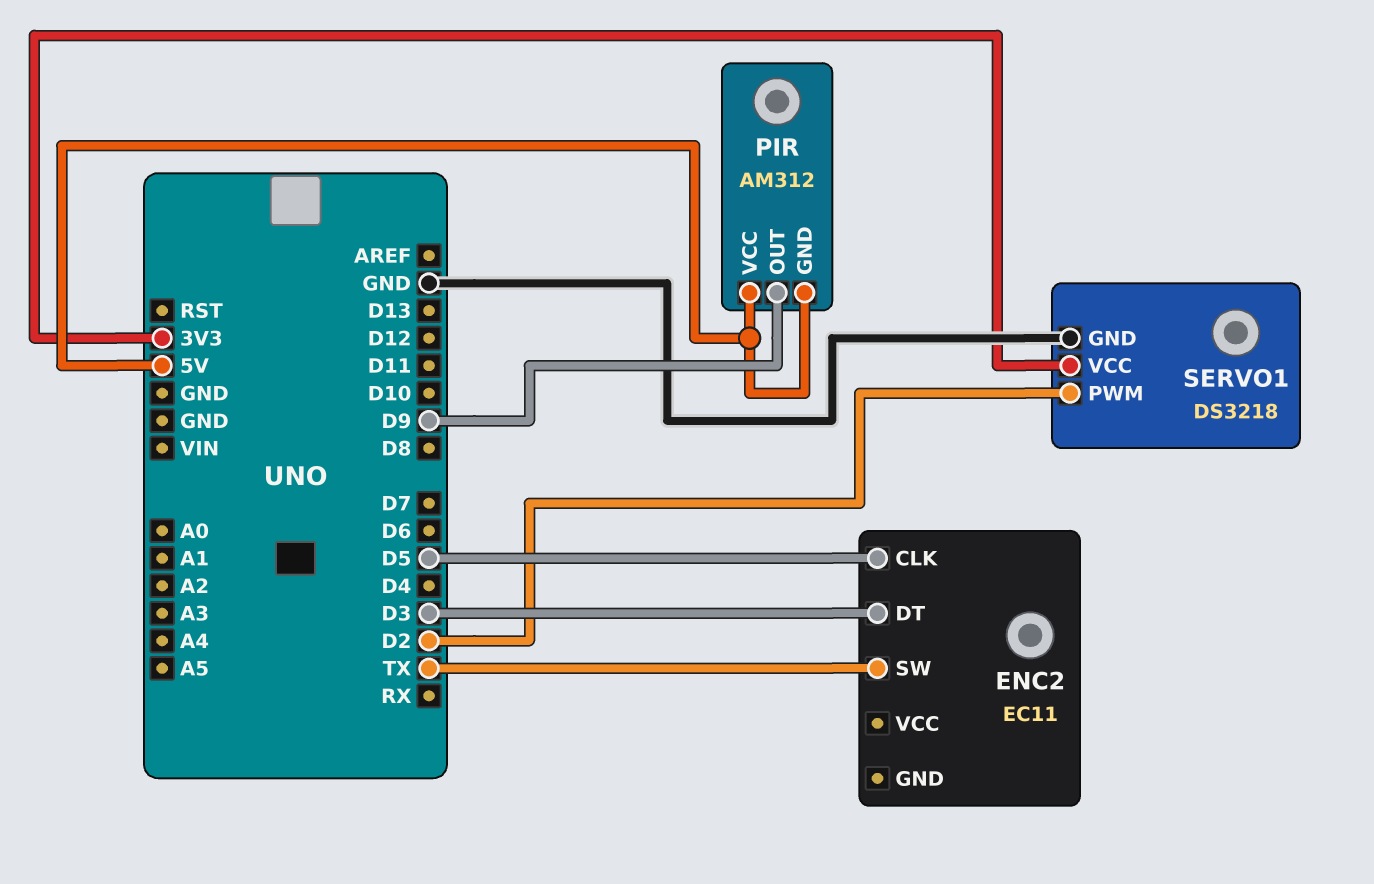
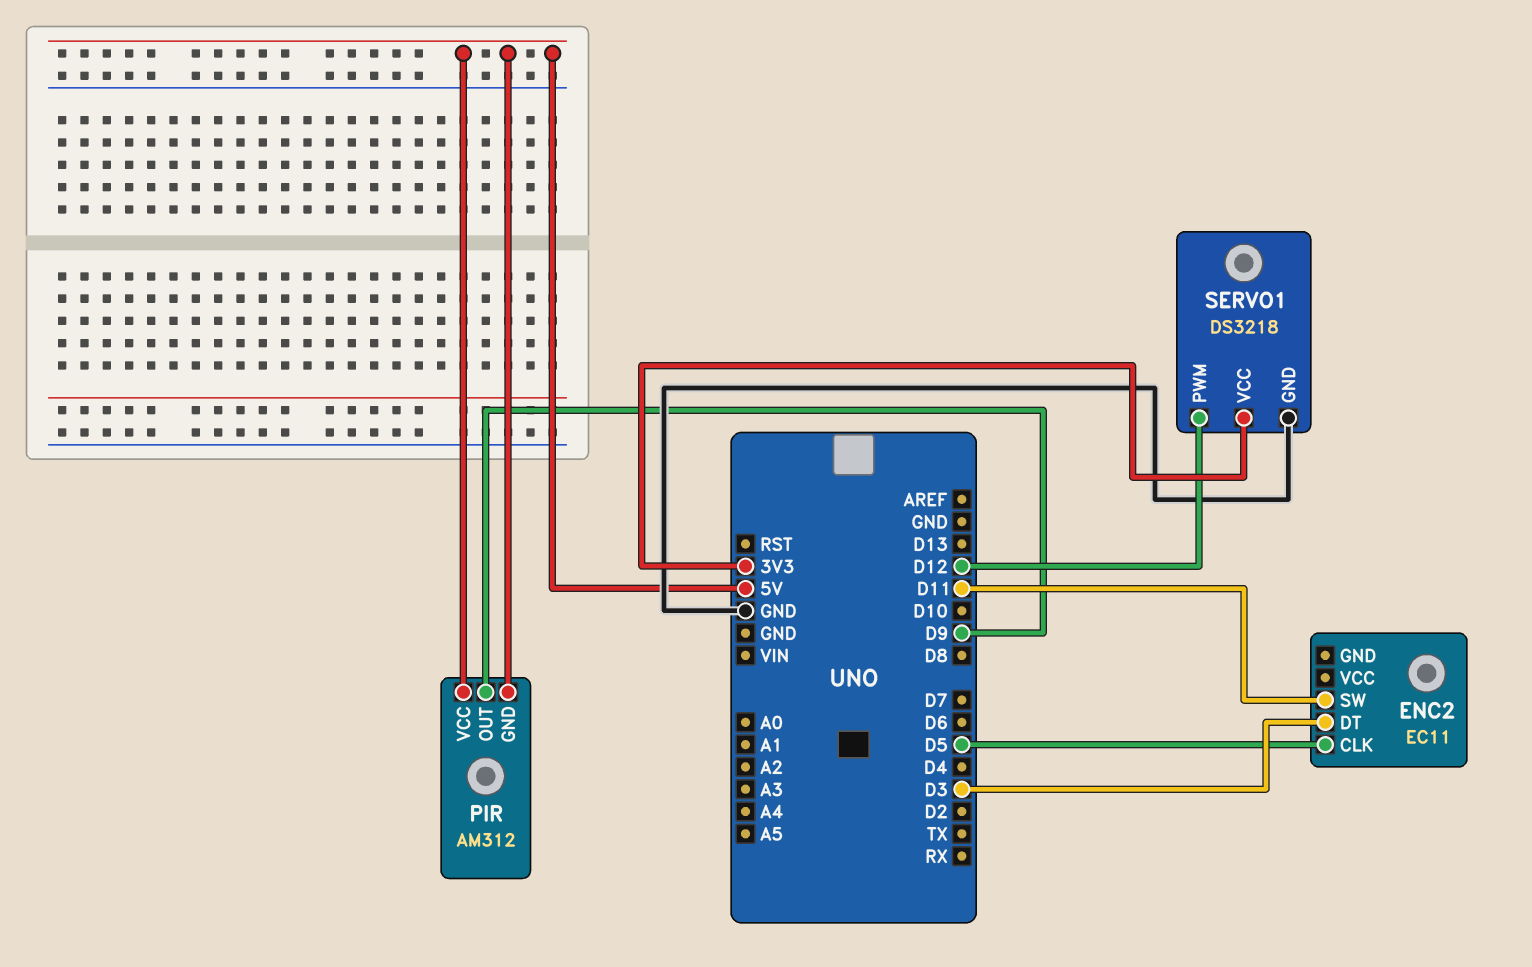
ENC2 pin SW: TX -> D11
SERVO1 pin PWM: D2 -> D12

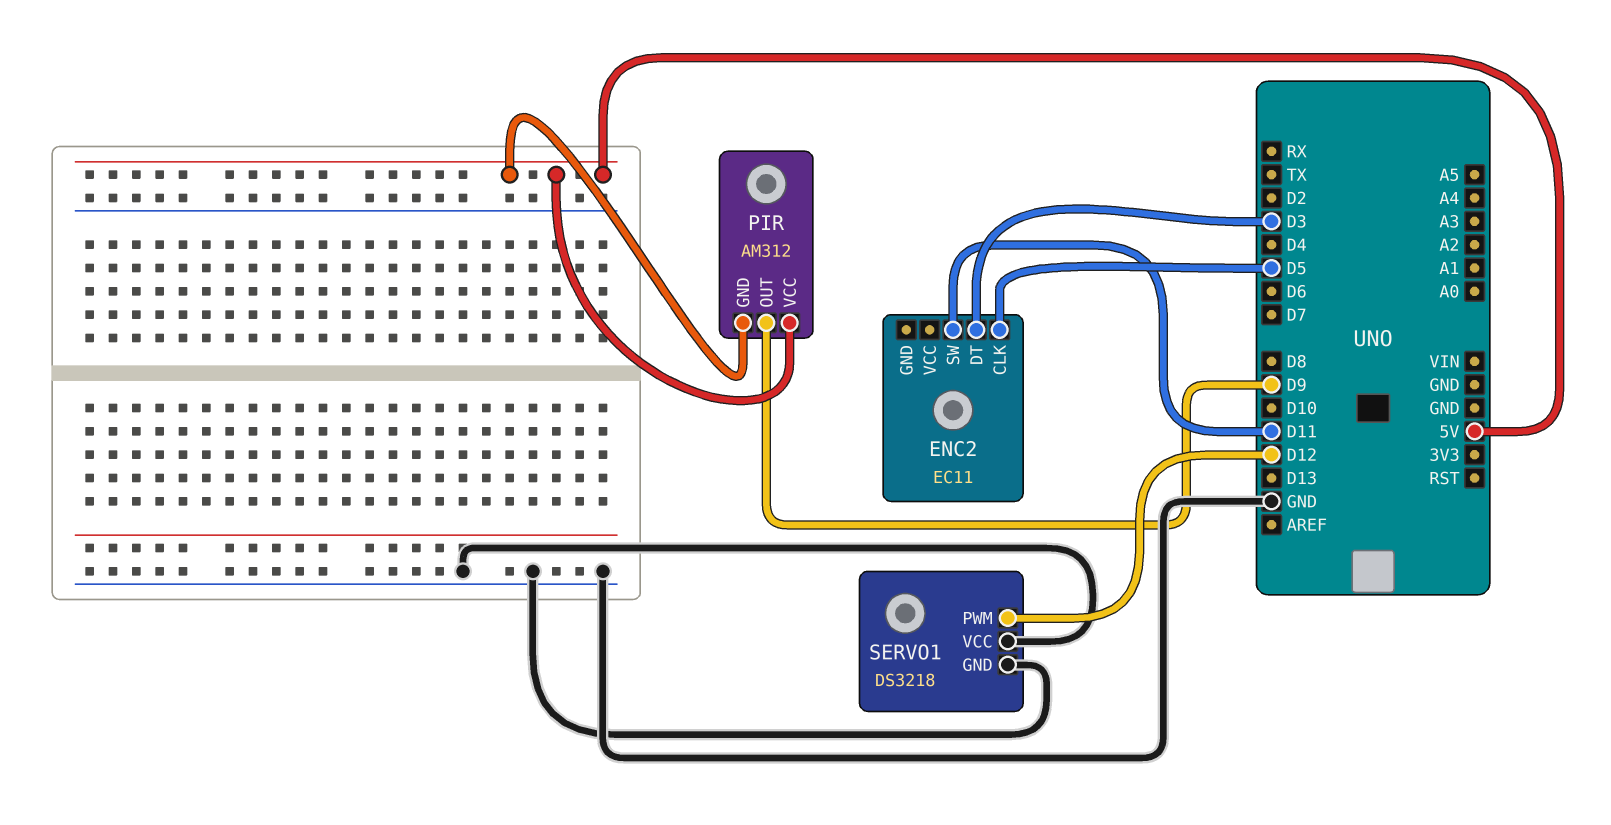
SERVO1 pin VCC: 3V3 -> GND

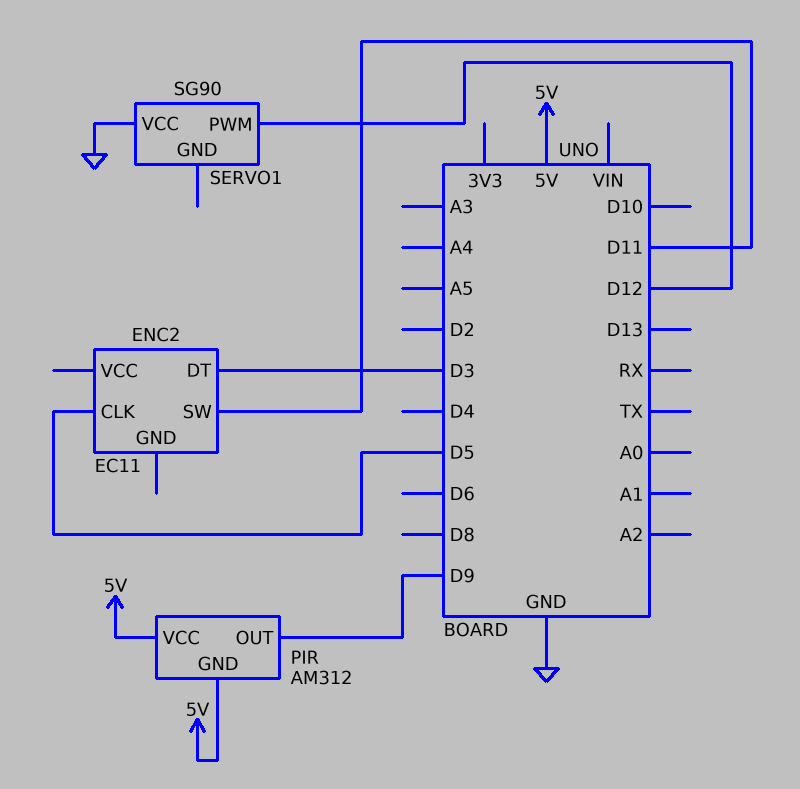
SERVO1: DS3218 -> SG90
SERVO1 pin GND: GND -> none

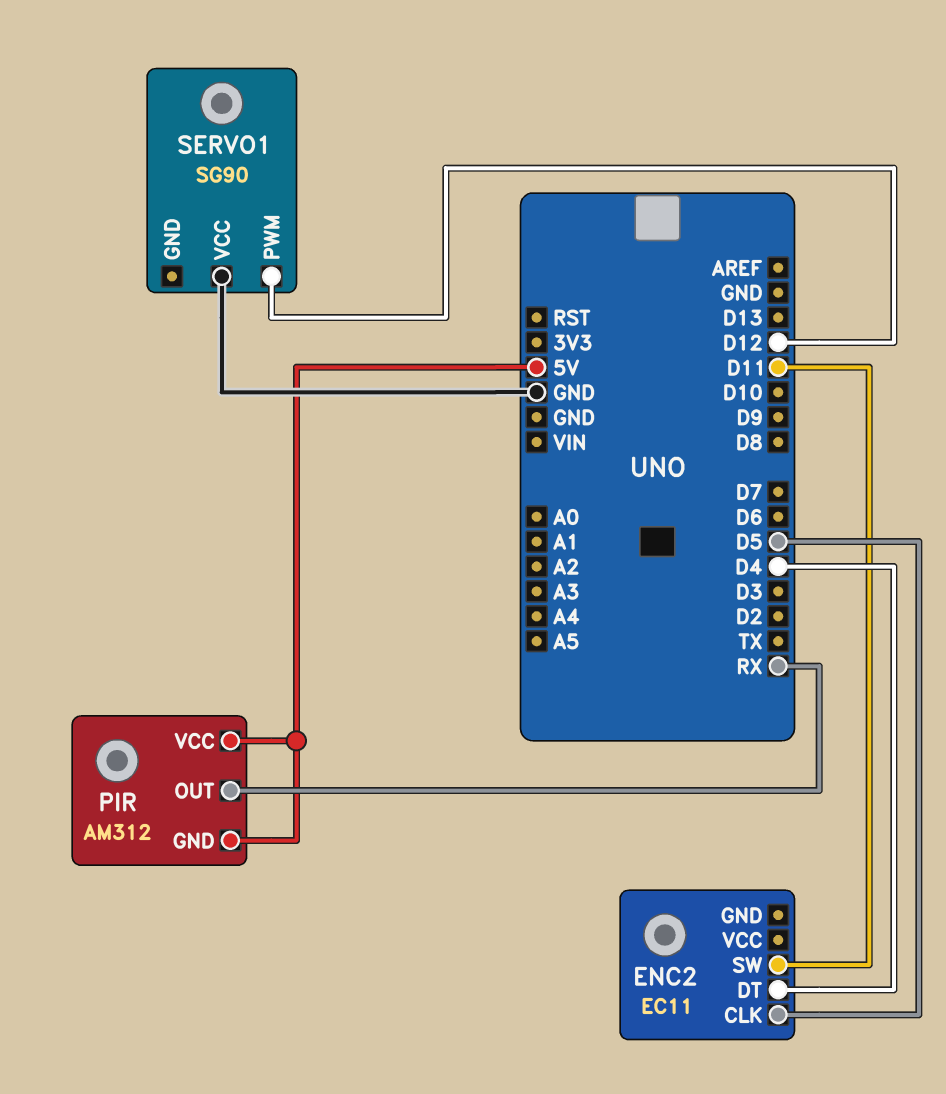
ENC2 pin DT: D3 -> D4
PIR pin OUT: D9 -> RX

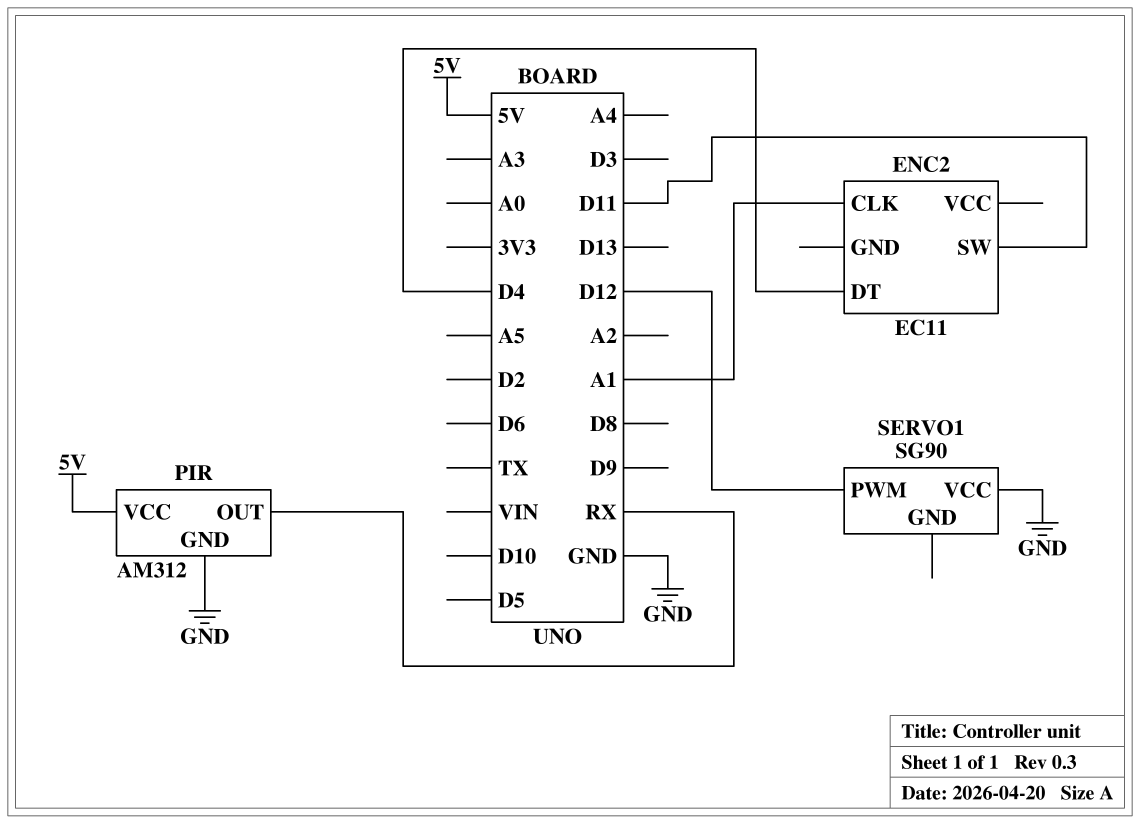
ENC2 pin CLK: D5 -> A1
PIR pin GND: 5V -> GND

